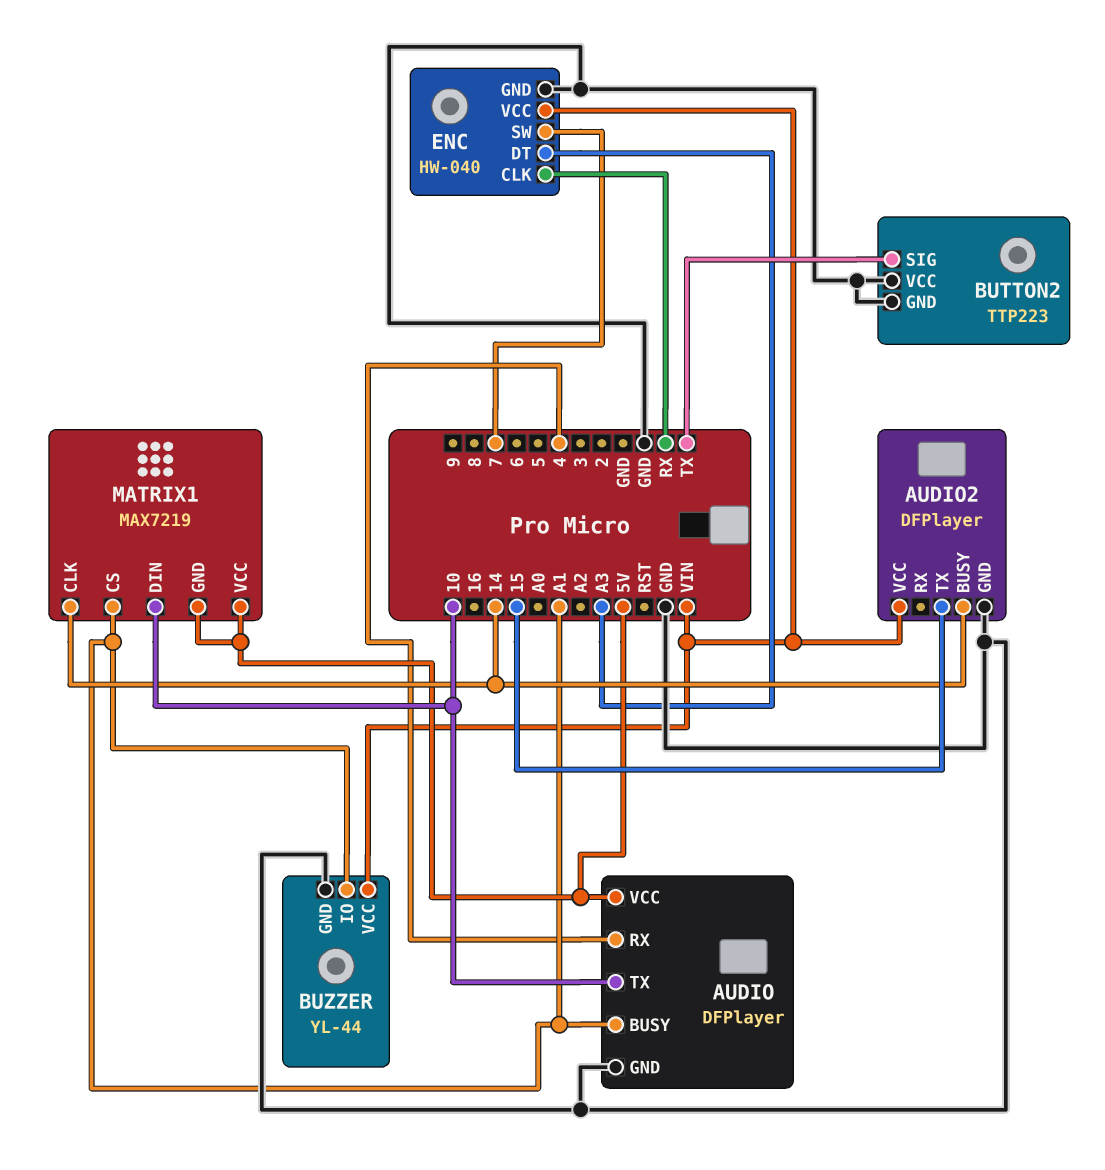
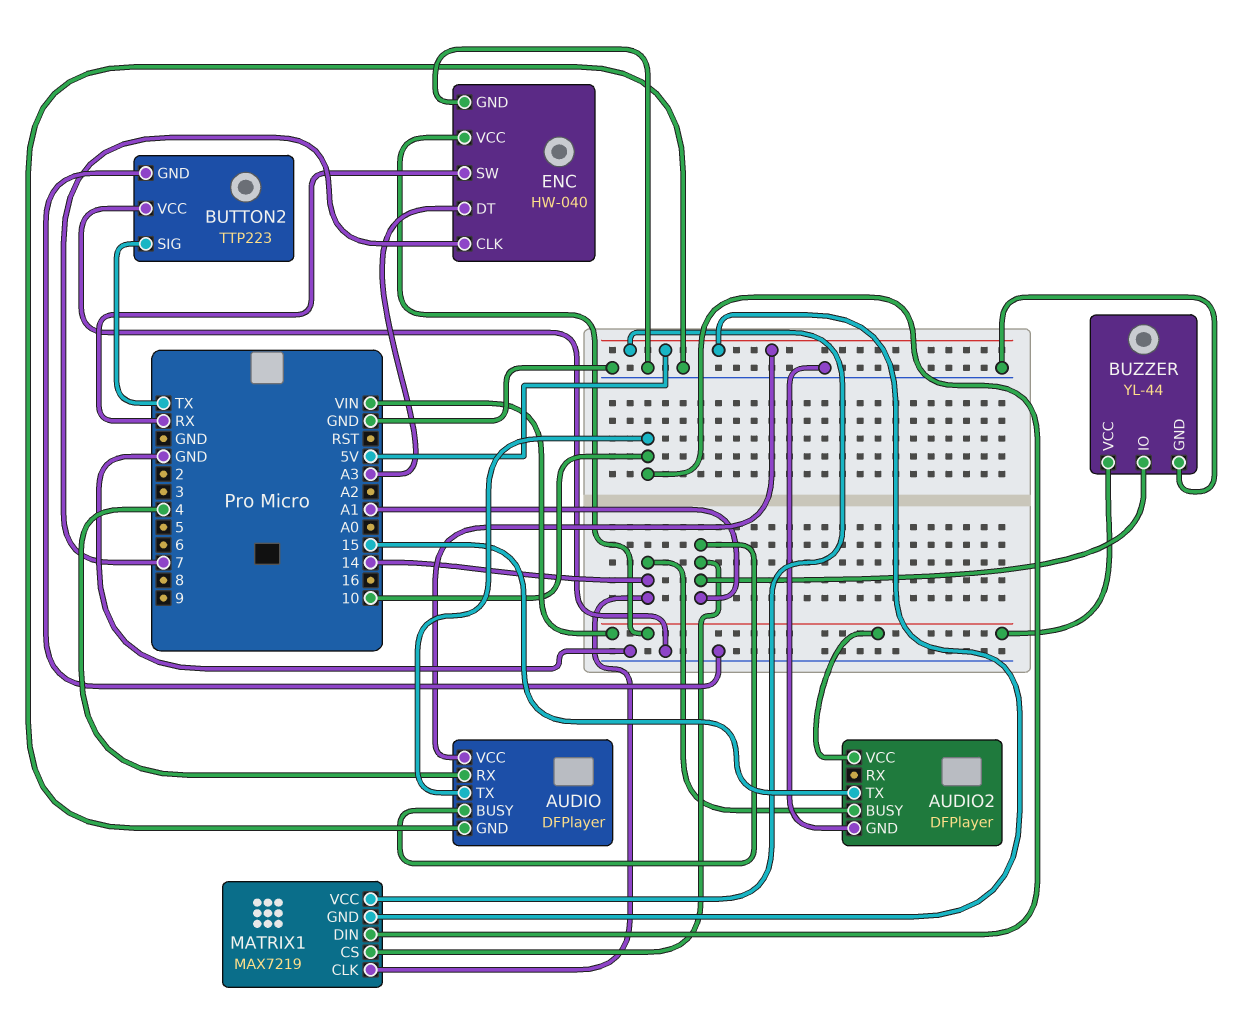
ENC pin CLK: RX -> 7
ENC pin SW: 7 -> RX

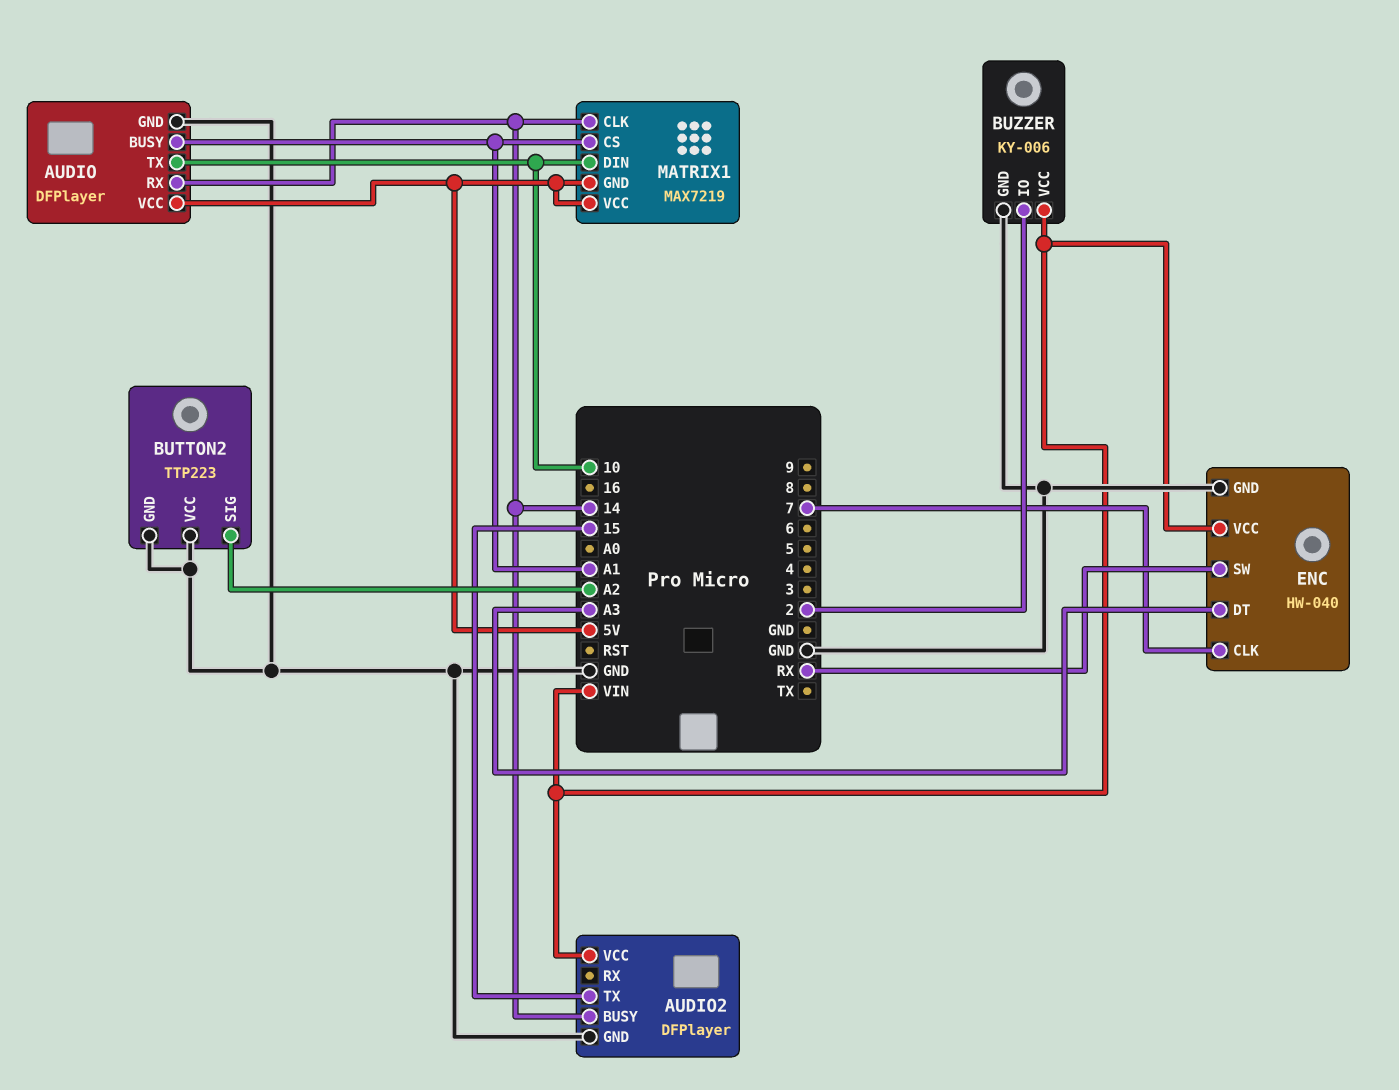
AUDIO pin RX: 4 -> 14
BUTTON2 pin SIG: TX -> A2
BUZZER: YL-44 -> KY-006
BUZZER pin IO: A1 -> 2

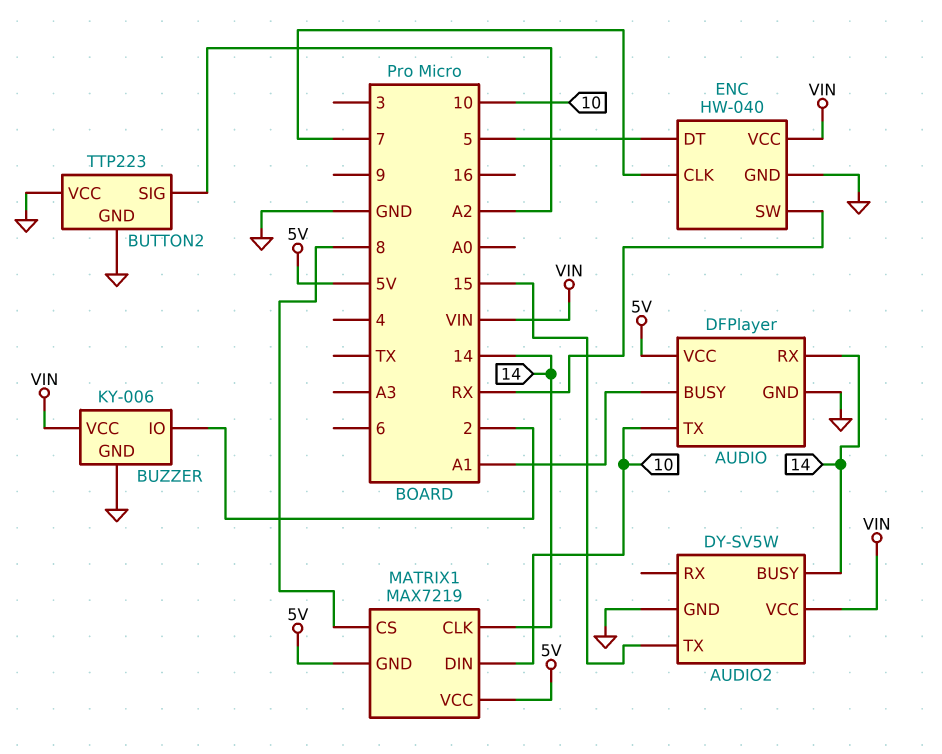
AUDIO2: DFPlayer -> DY-SV5W
ENC pin DT: A3 -> 5
MATRIX1 pin CS: A1 -> 8

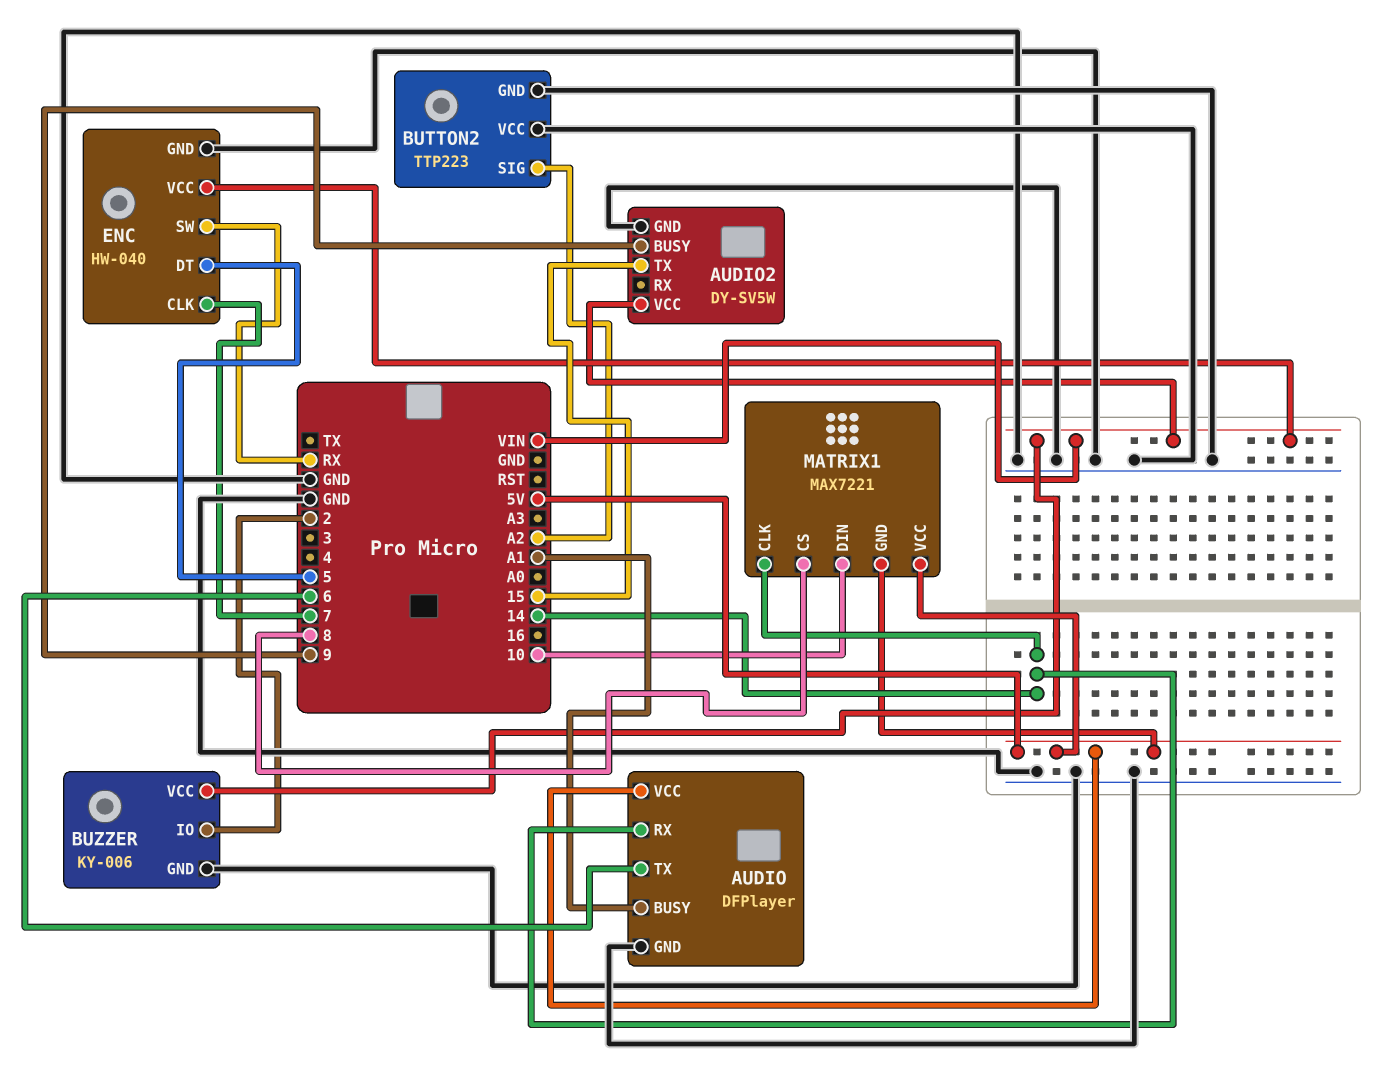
AUDIO pin TX: 10 -> 6
AUDIO2 pin BUSY: 14 -> 9
MATRIX1: MAX7219 -> MAX7221

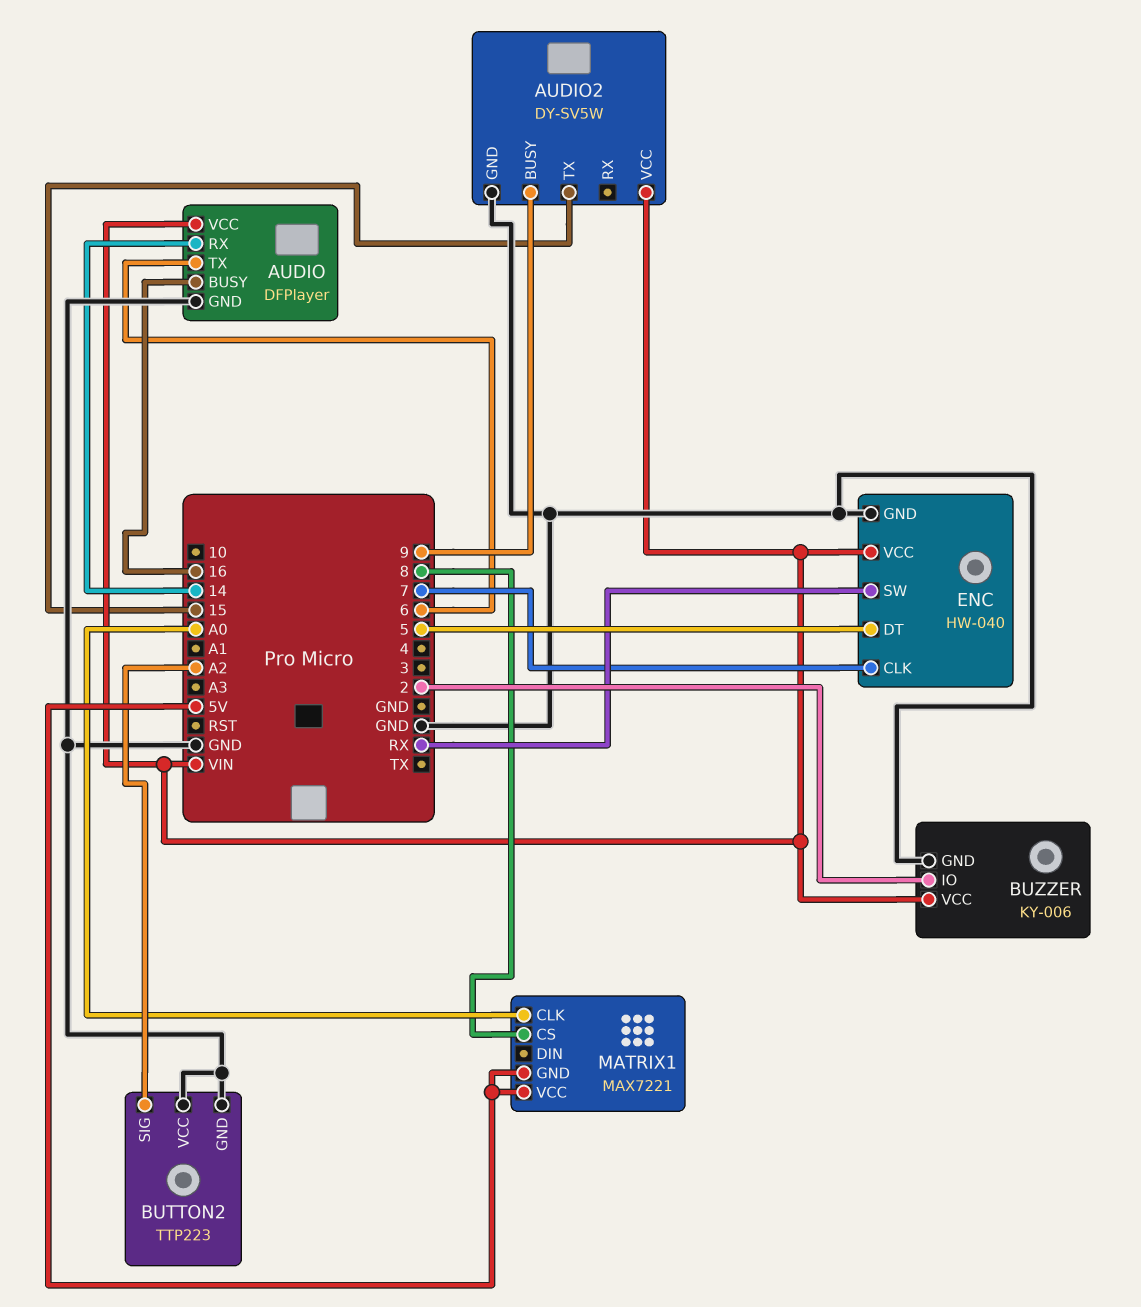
AUDIO pin BUSY: A1 -> 16
AUDIO pin VCC: 5V -> VIN
MATRIX1 pin CLK: 14 -> A0
MATRIX1 pin DIN: 10 -> none

